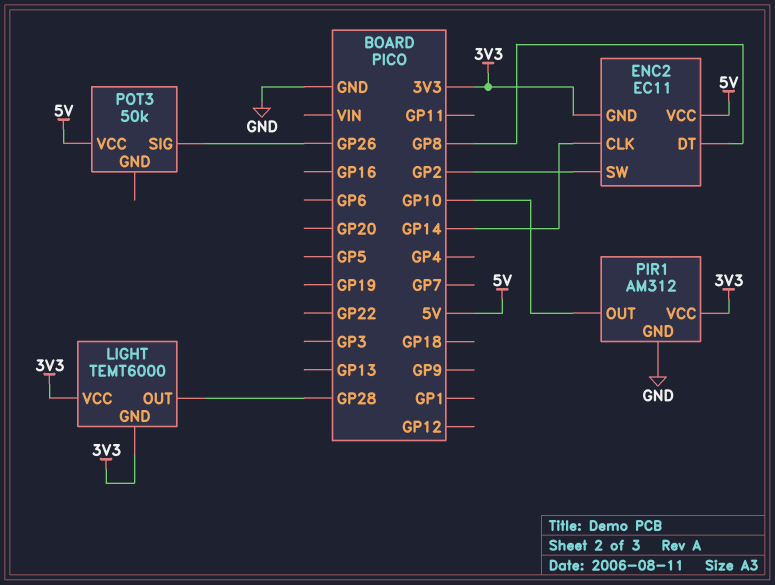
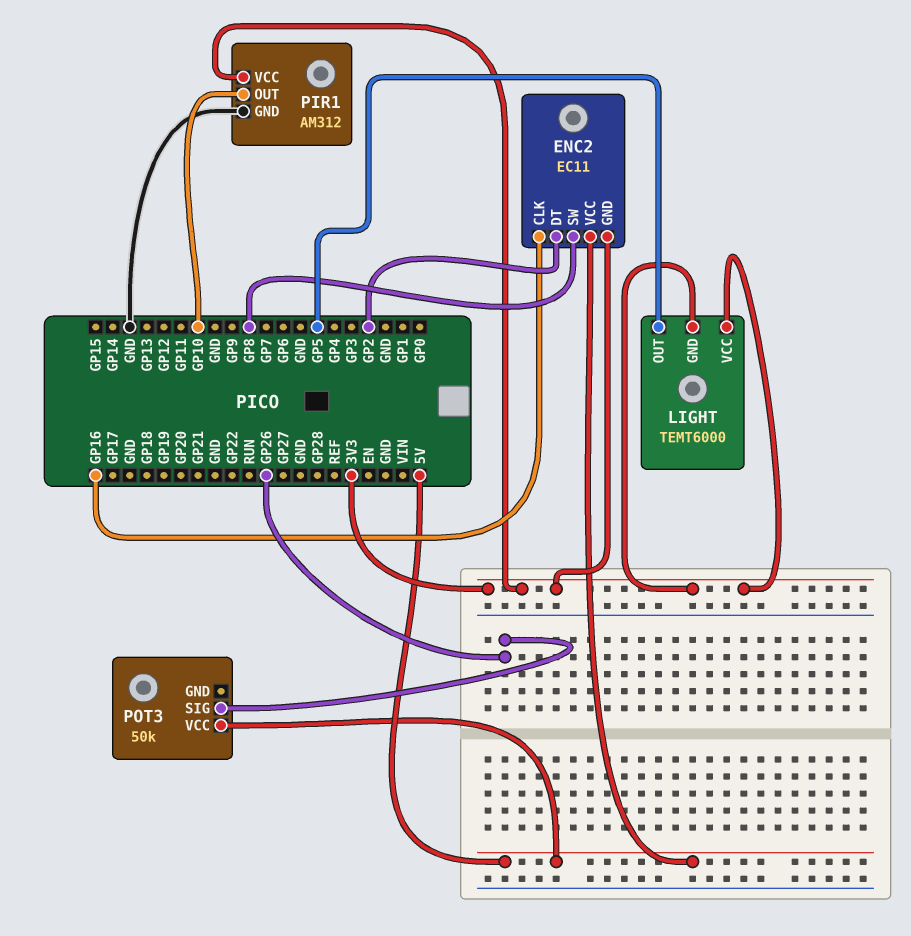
ENC2 pin CLK: GP14 -> GP16
ENC2 pin DT: GP8 -> GP2
ENC2 pin SW: GP2 -> GP8
LIGHT pin OUT: GP28 -> GP5

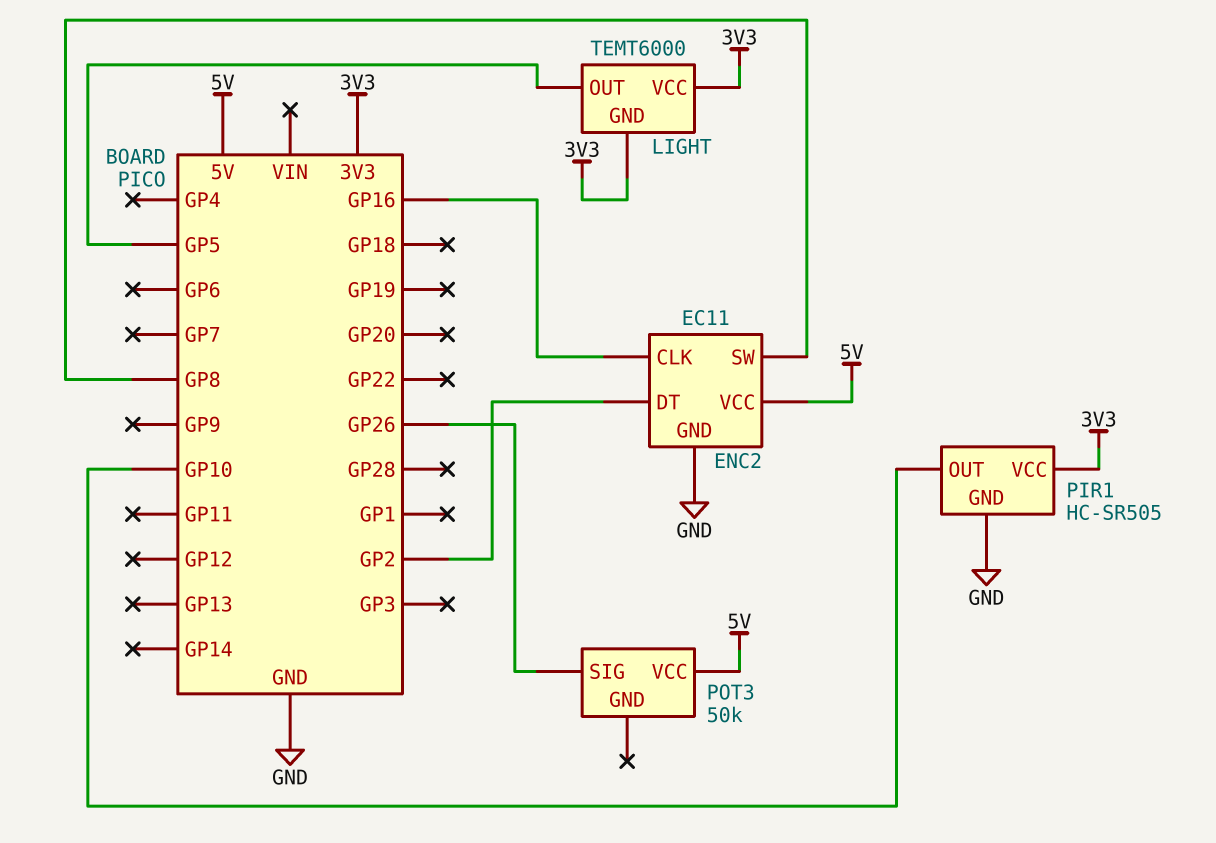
ENC2 pin GND: 3V3 -> GND
PIR1: AM312 -> HC-SR505

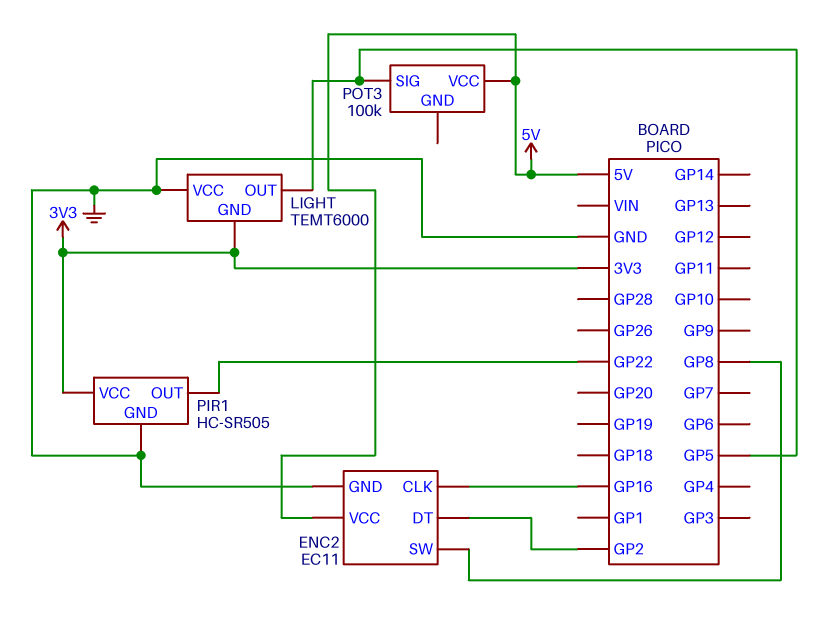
LIGHT pin VCC: 3V3 -> GND
PIR1 pin OUT: GP10 -> GP22
POT3: 50k -> 100k
POT3 pin SIG: GP26 -> GP5

